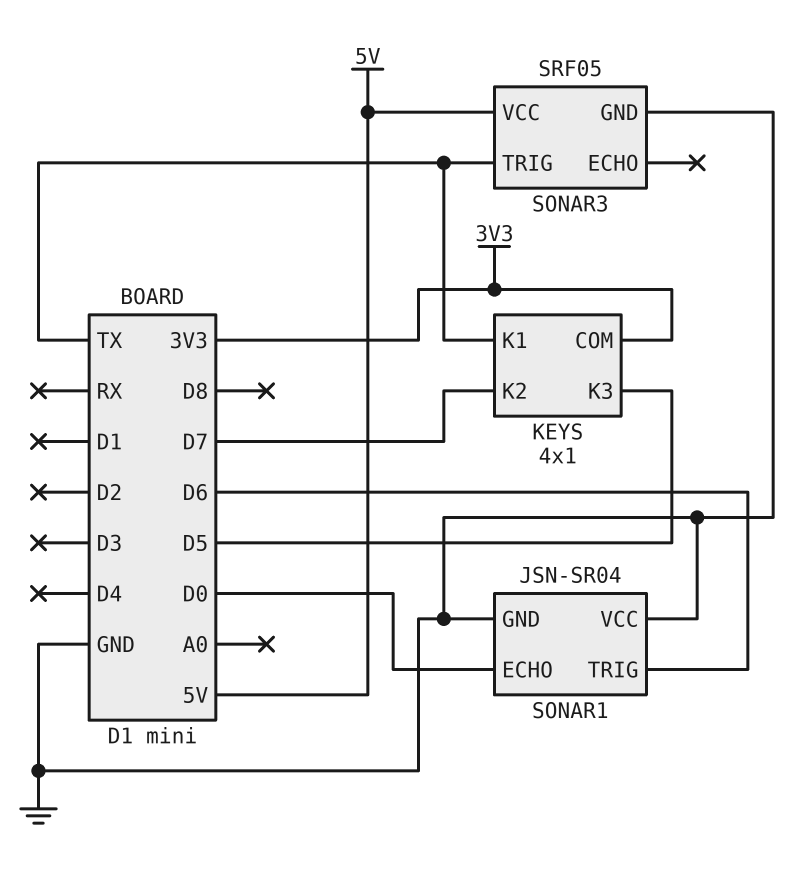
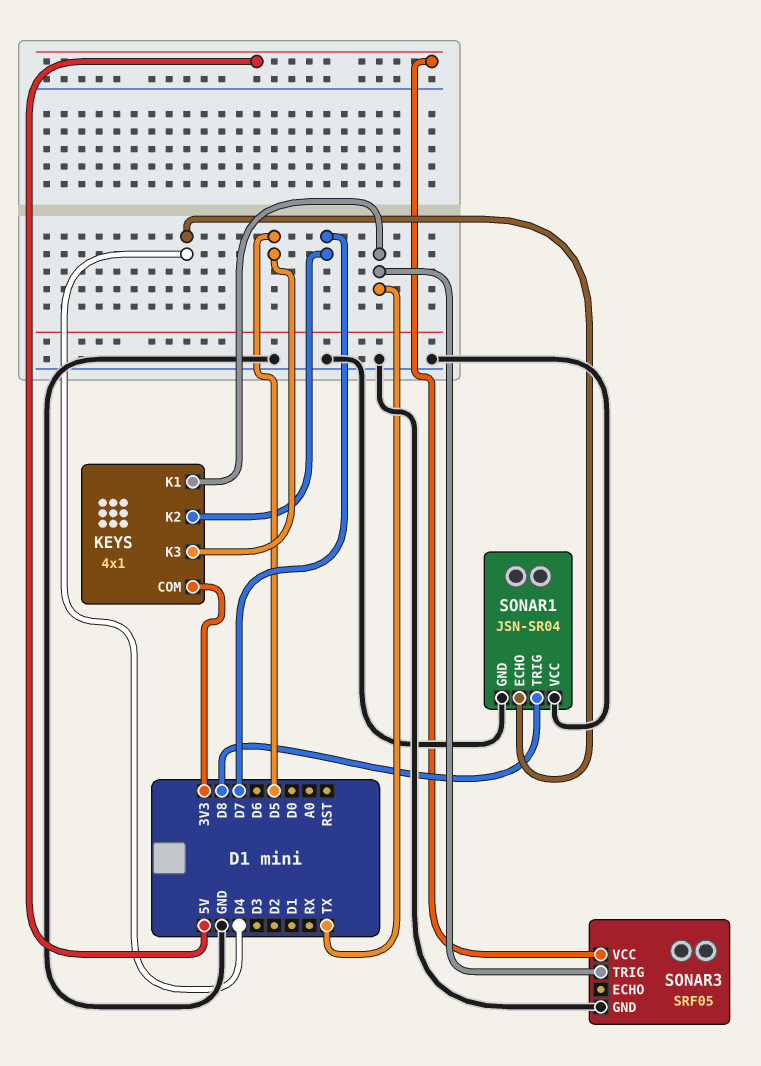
SONAR1 pin ECHO: D0 -> D4
SONAR1 pin TRIG: D6 -> D8

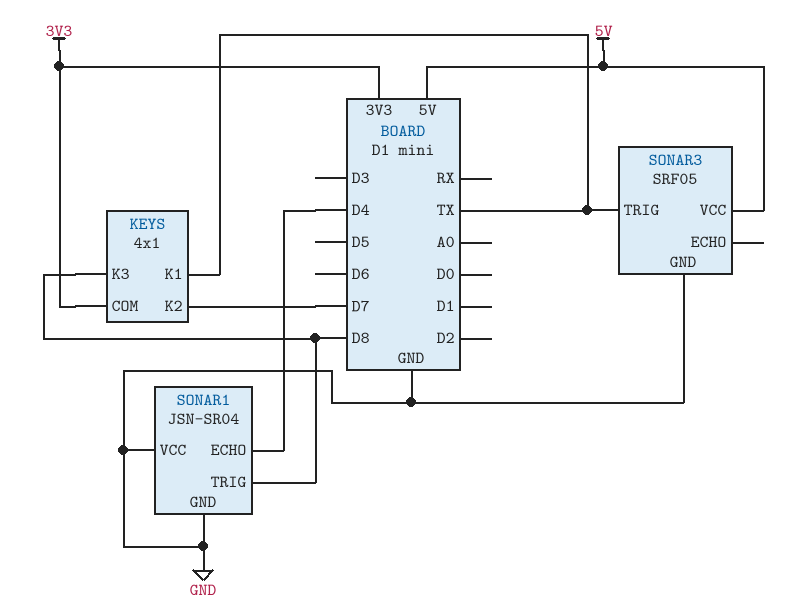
KEYS pin K3: D5 -> D8

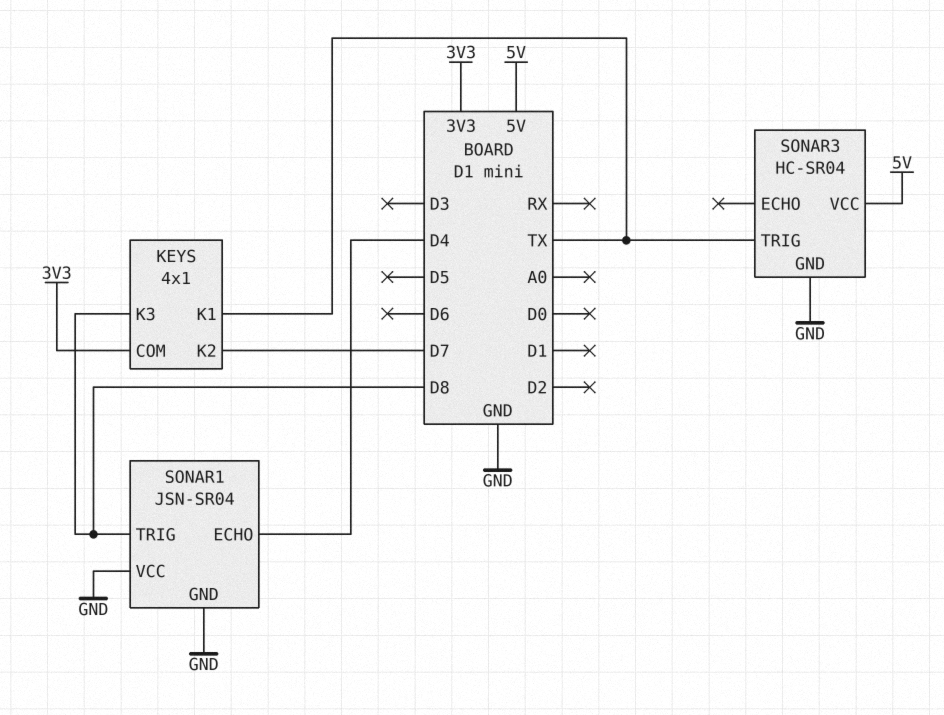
SONAR3: SRF05 -> HC-SR04

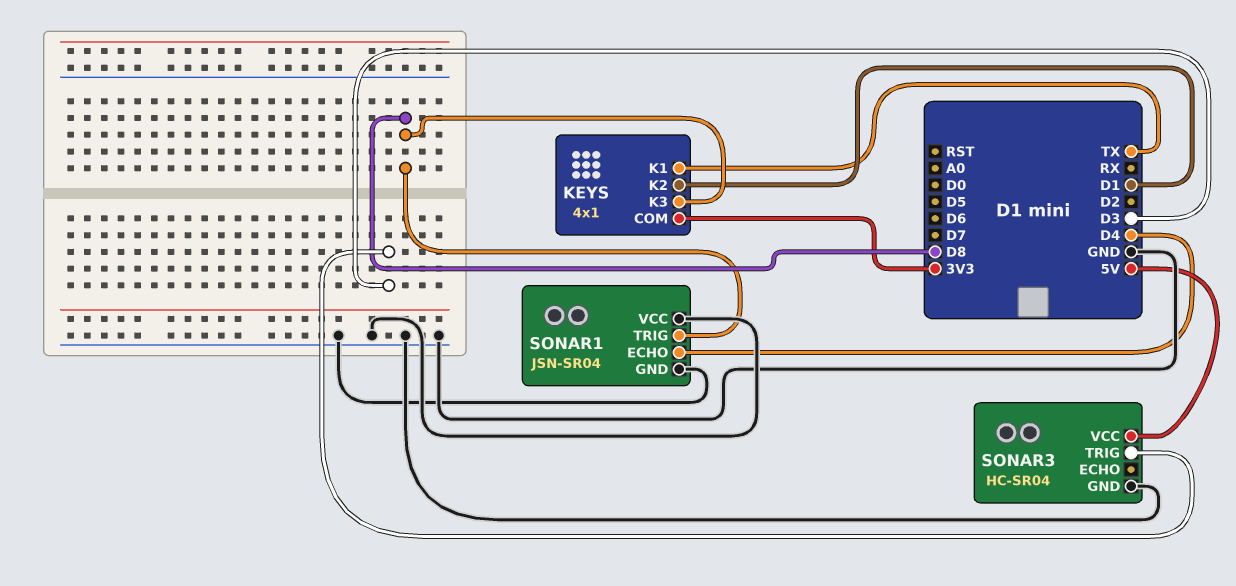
KEYS pin K2: D7 -> D1
SONAR3 pin TRIG: TX -> D3

